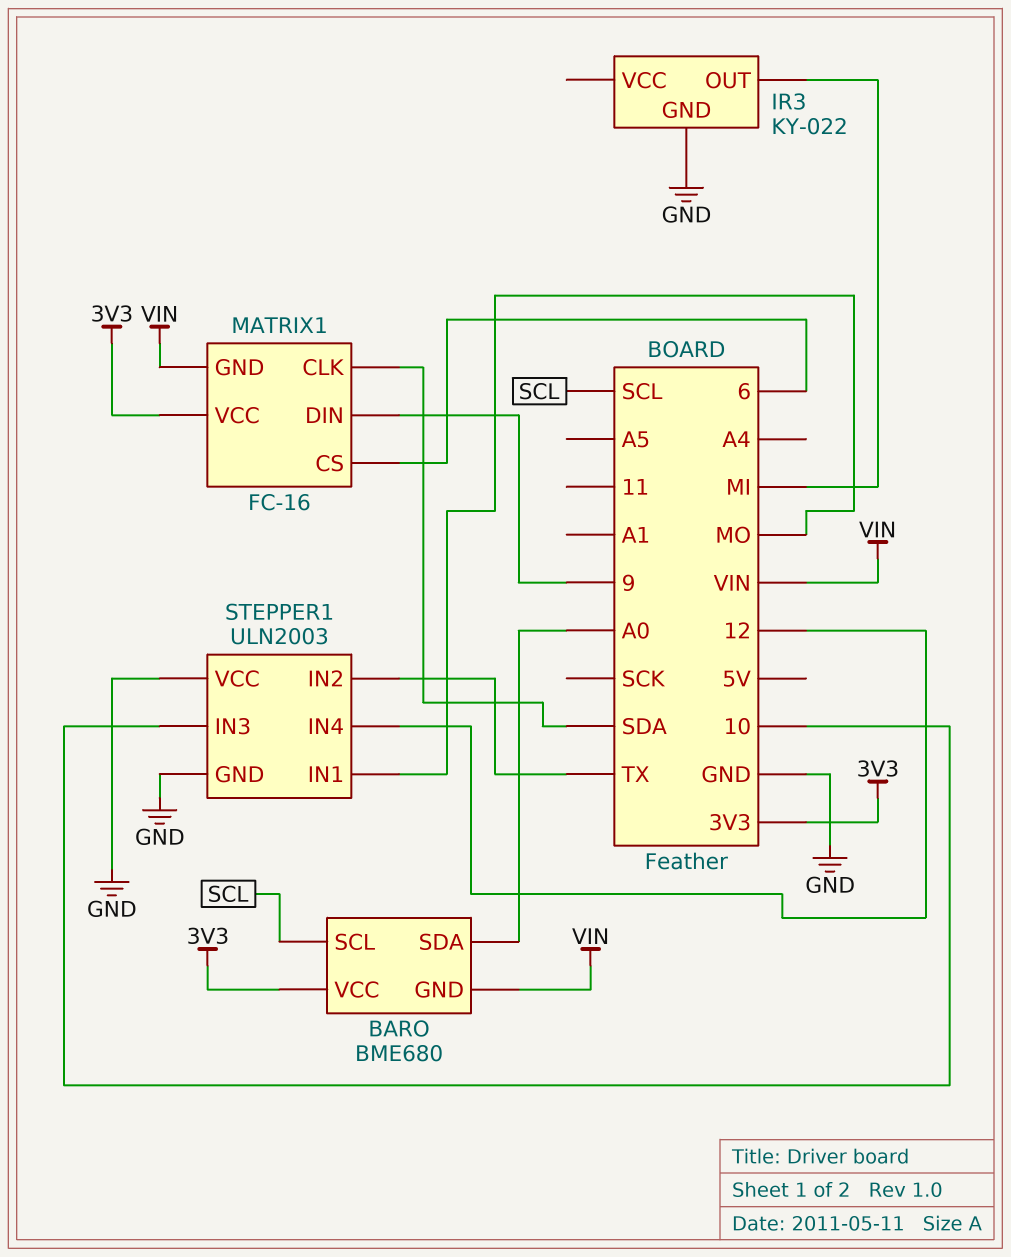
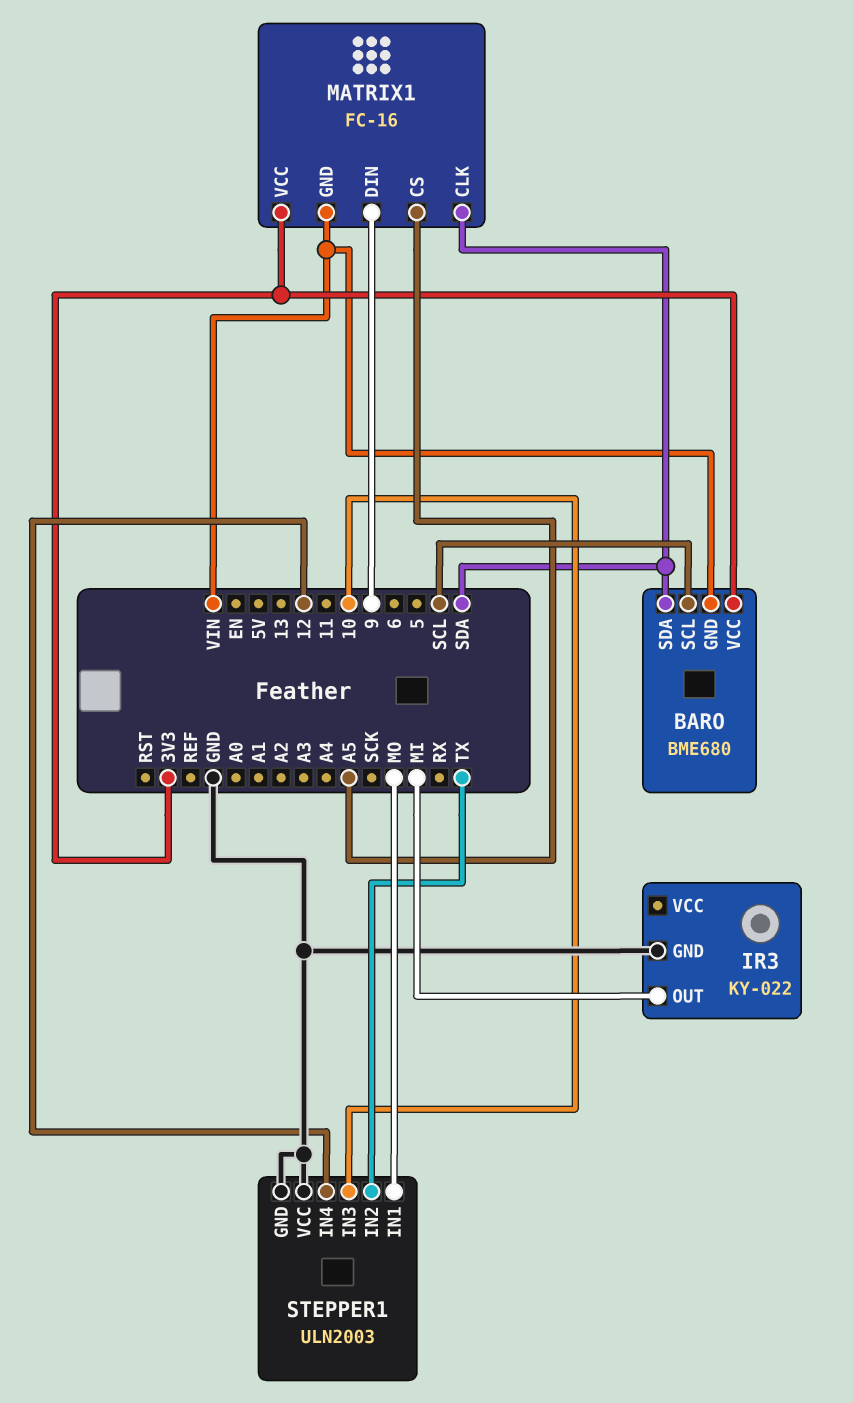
BARO pin SDA: A0 -> SDA
MATRIX1 pin CS: 6 -> A5

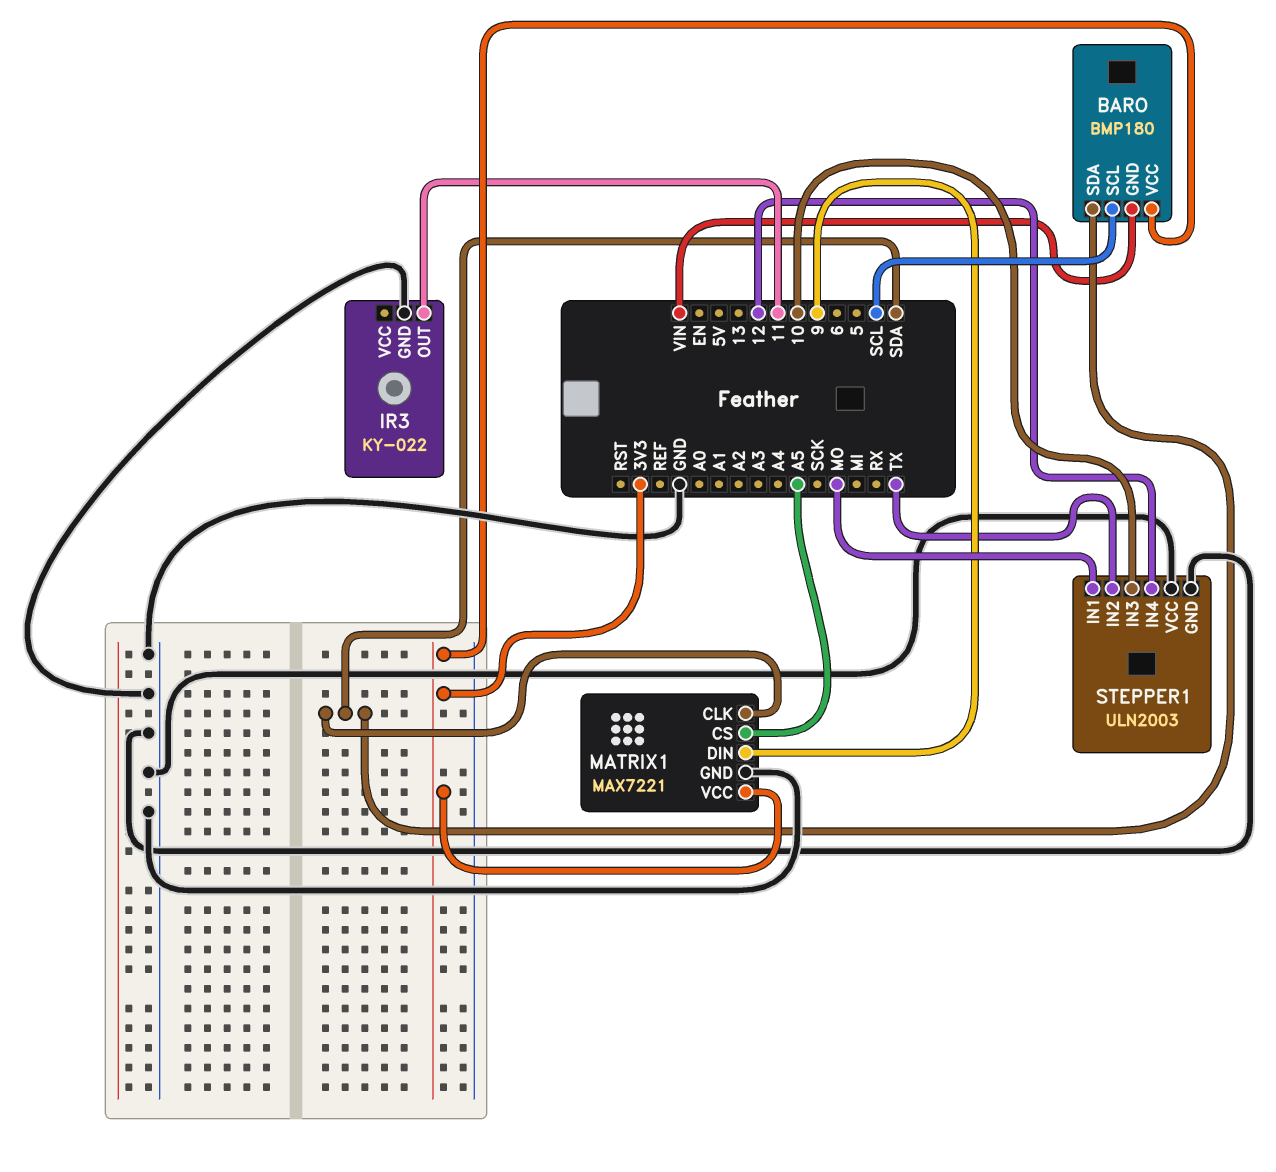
BARO: BME680 -> BMP180
IR3 pin OUT: MI -> 11
MATRIX1: FC-16 -> MAX7221
MATRIX1 pin GND: VIN -> GND

